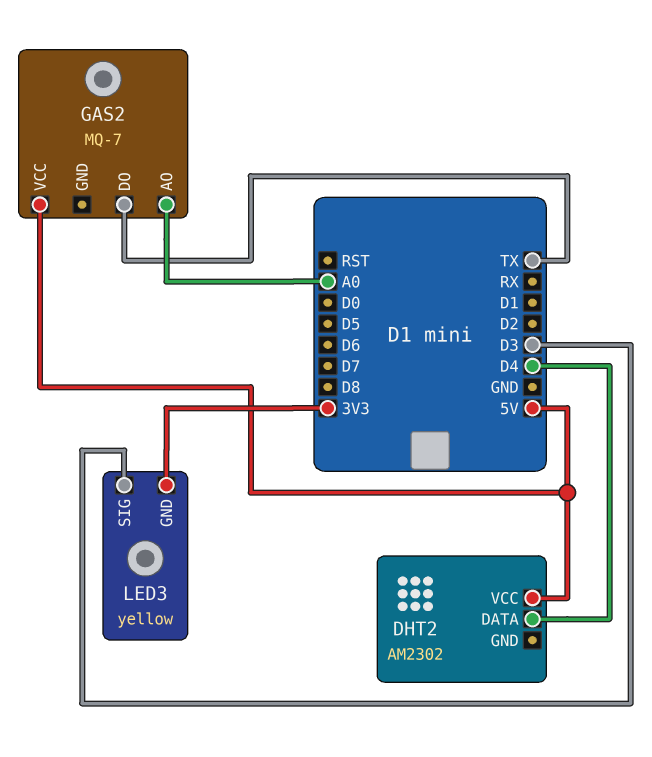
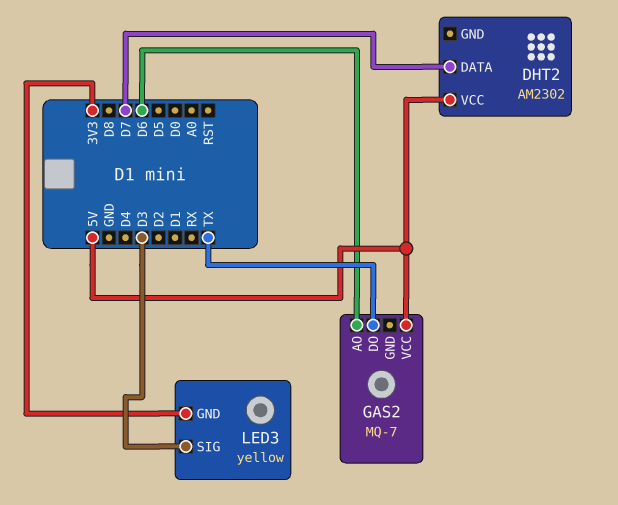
DHT2 pin DATA: D4 -> D7
GAS2 pin AO: A0 -> D6

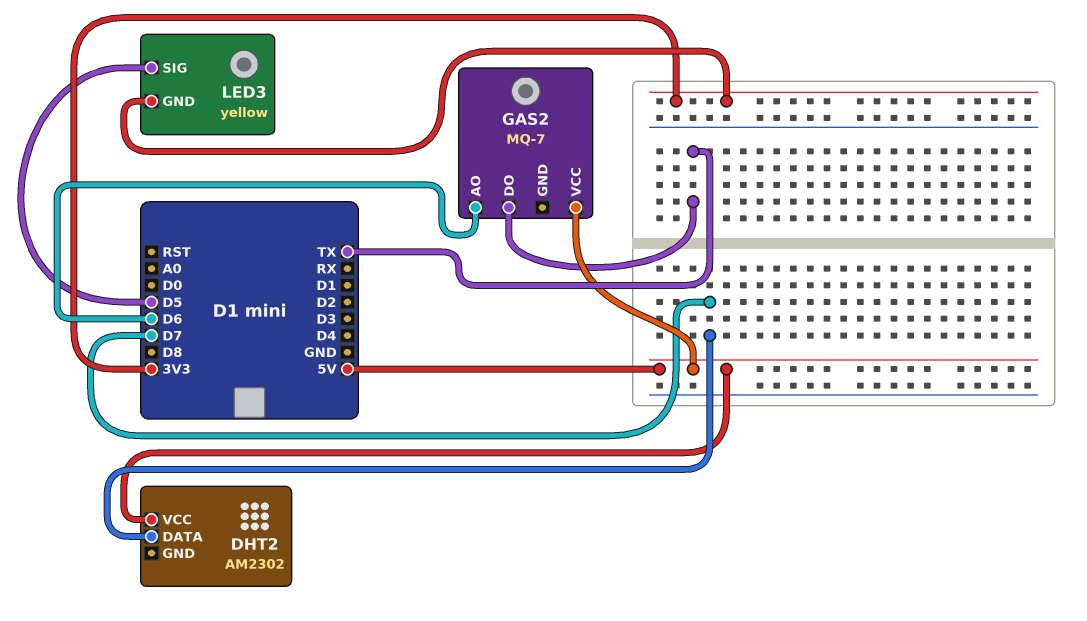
LED3 pin SIG: D3 -> D5

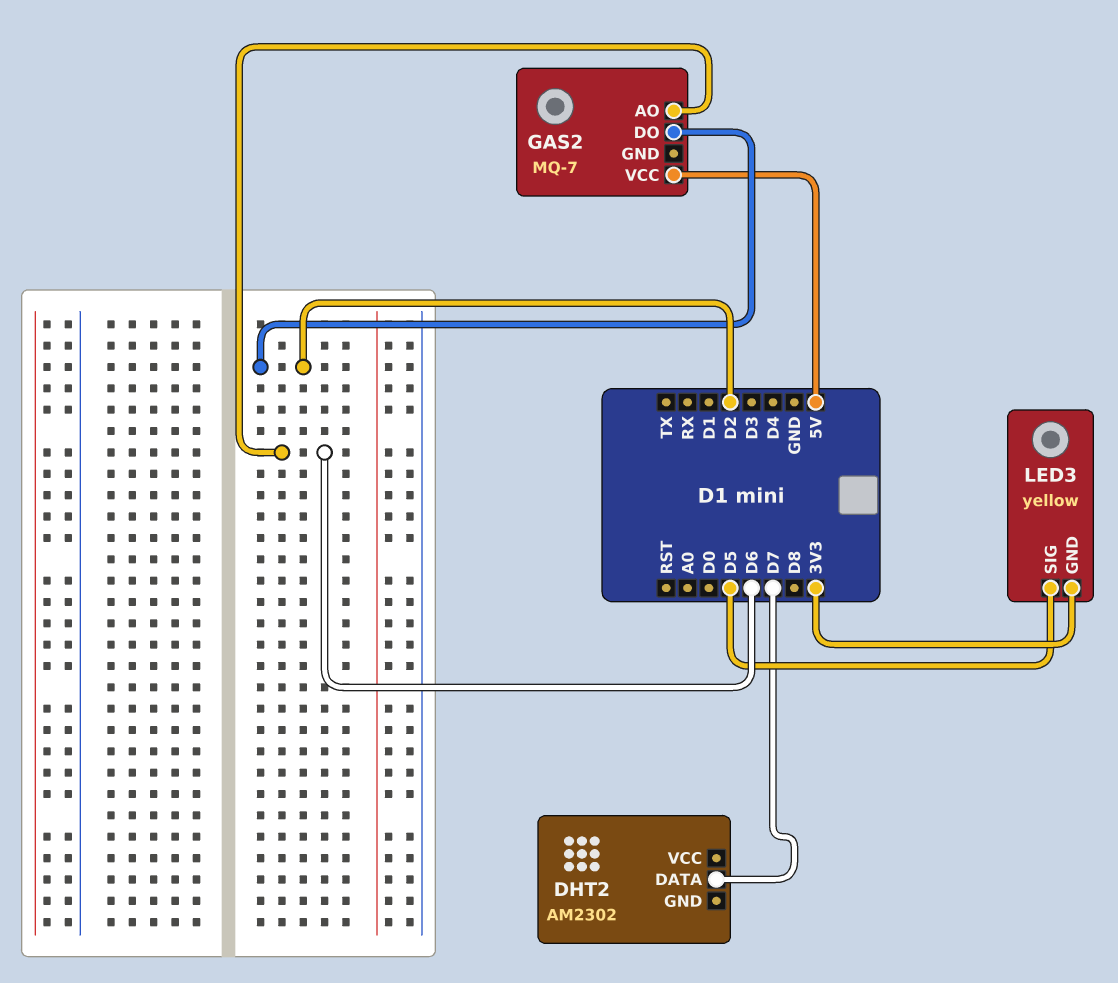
DHT2 pin VCC: 5V -> none
GAS2 pin DO: TX -> D2

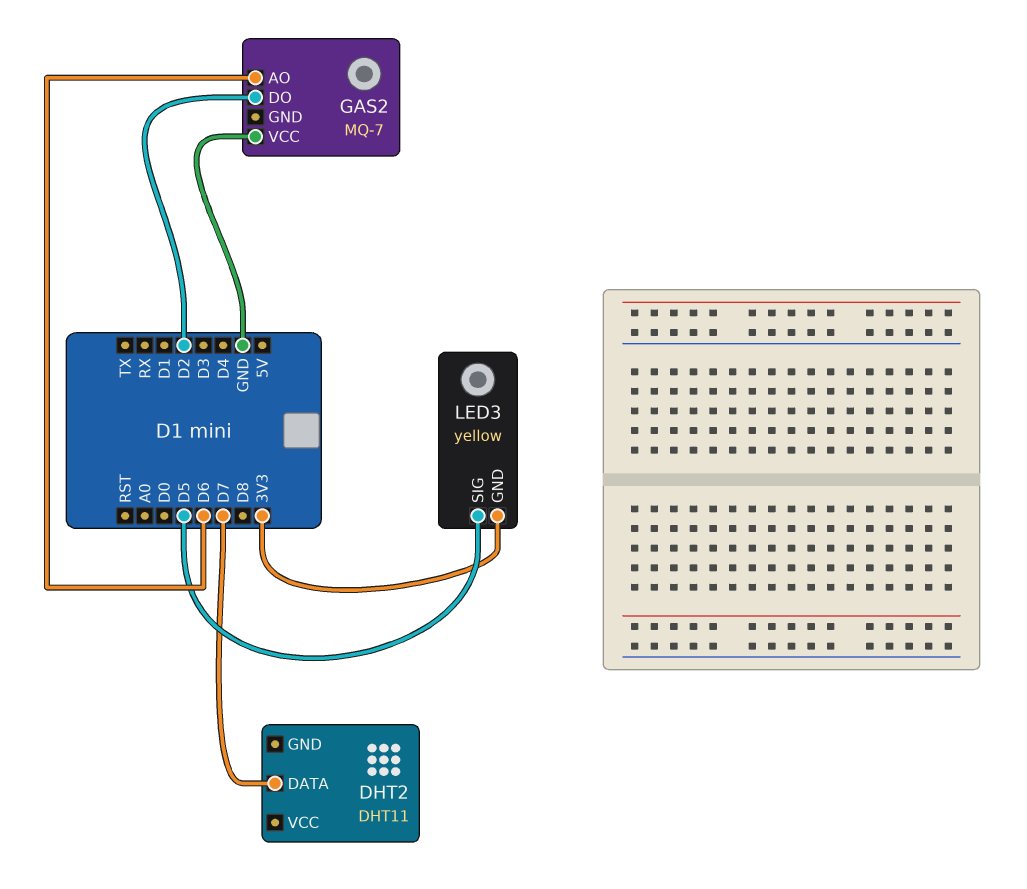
DHT2: AM2302 -> DHT11
GAS2 pin VCC: 5V -> GND

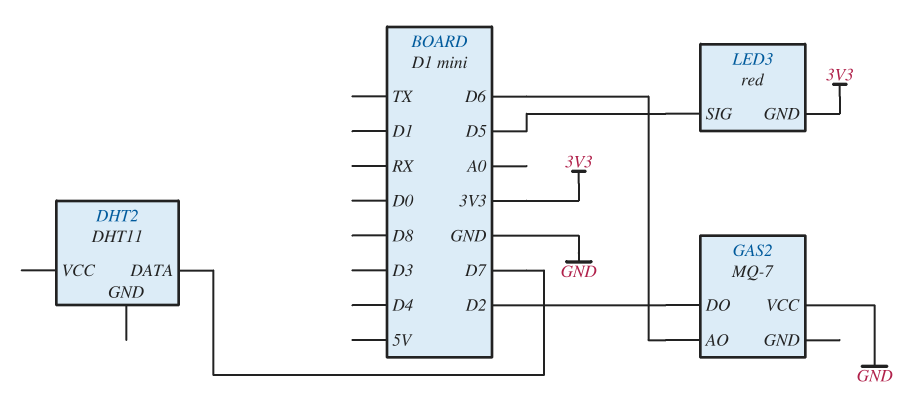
LED3: yellow -> red

